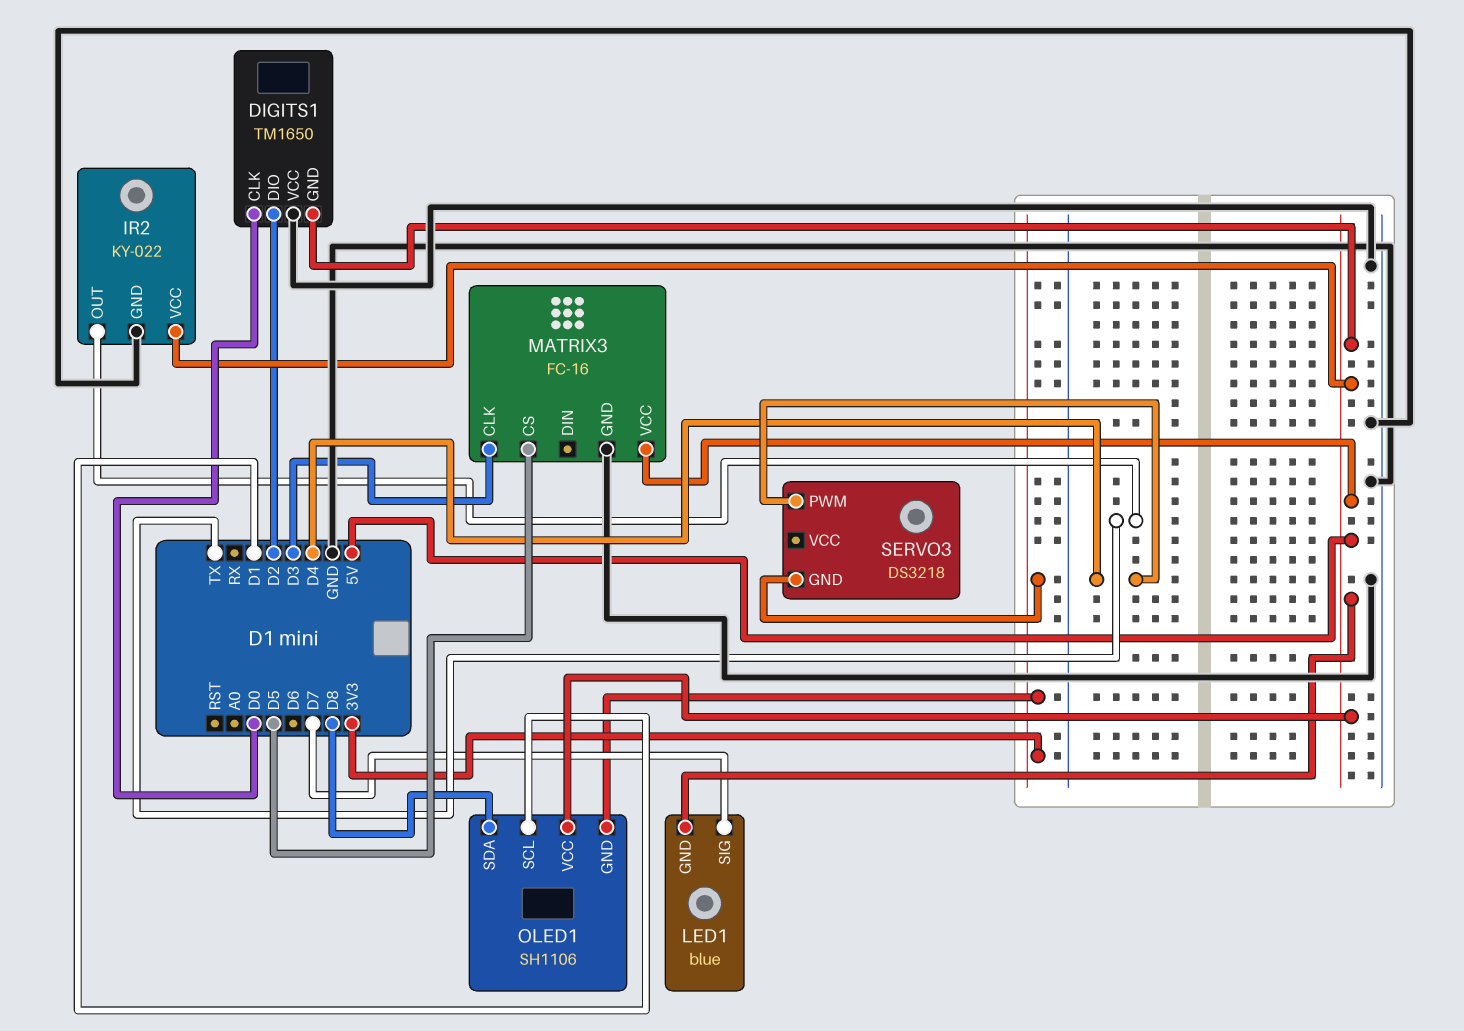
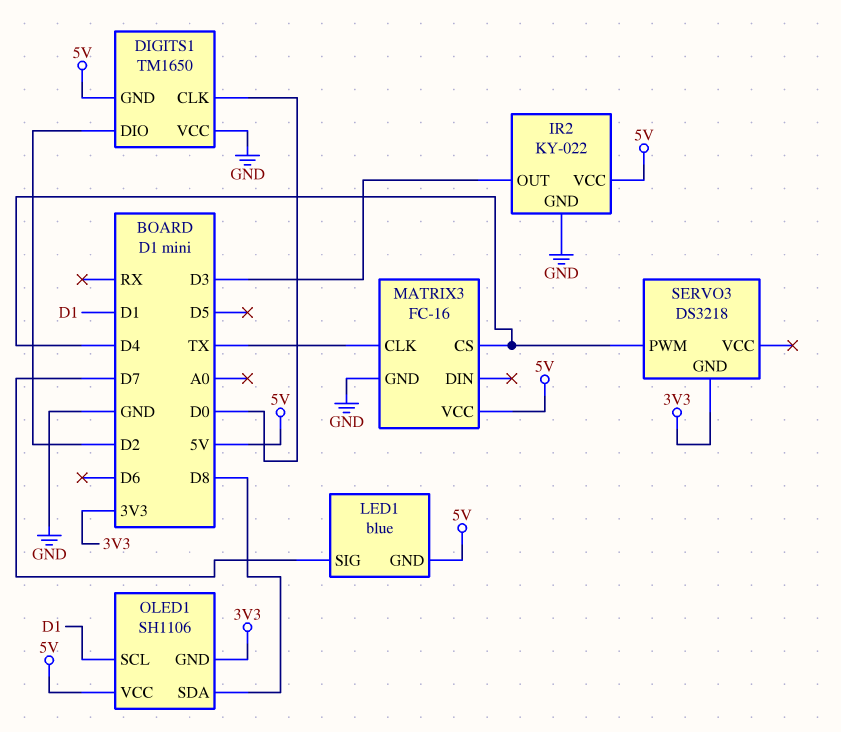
IR2 pin OUT: TX -> D3
MATRIX3 pin CLK: D3 -> TX
MATRIX3 pin CS: D5 -> D4

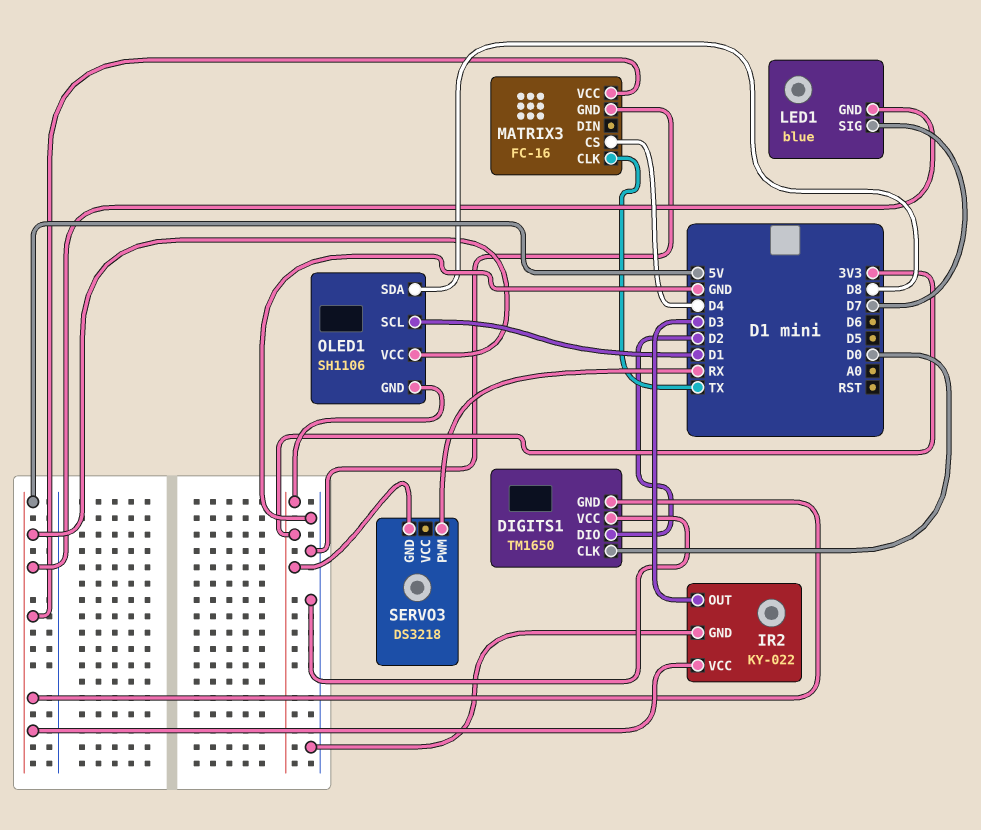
SERVO3 pin PWM: D4 -> RX

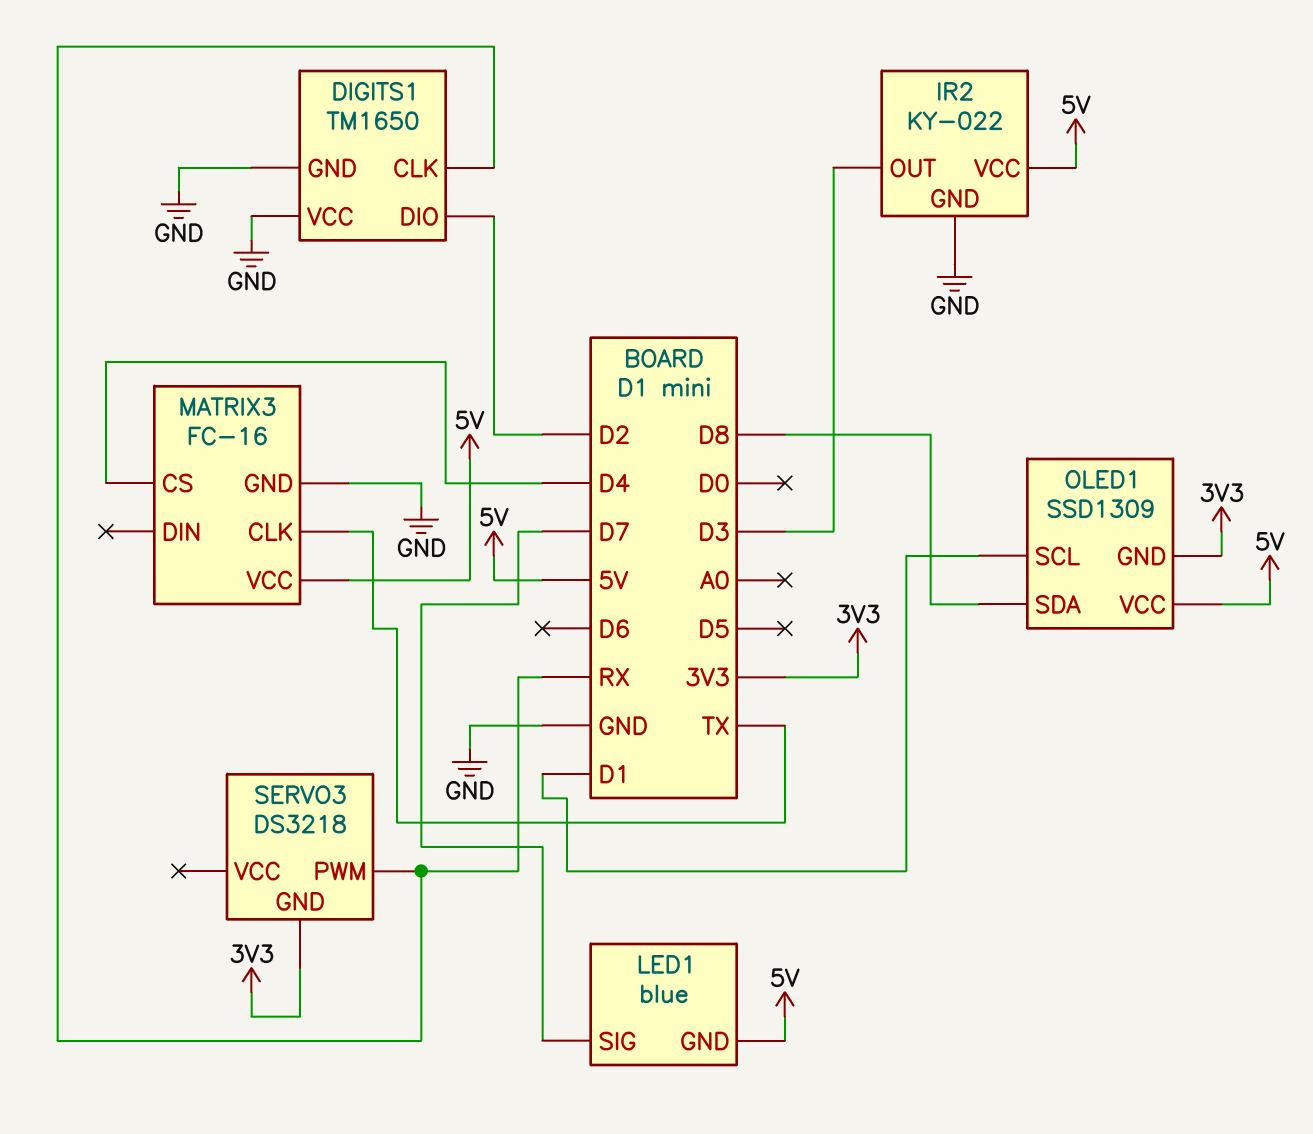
DIGITS1 pin CLK: D0 -> RX
DIGITS1 pin GND: 5V -> GND
OLED1: SH1106 -> SSD1309

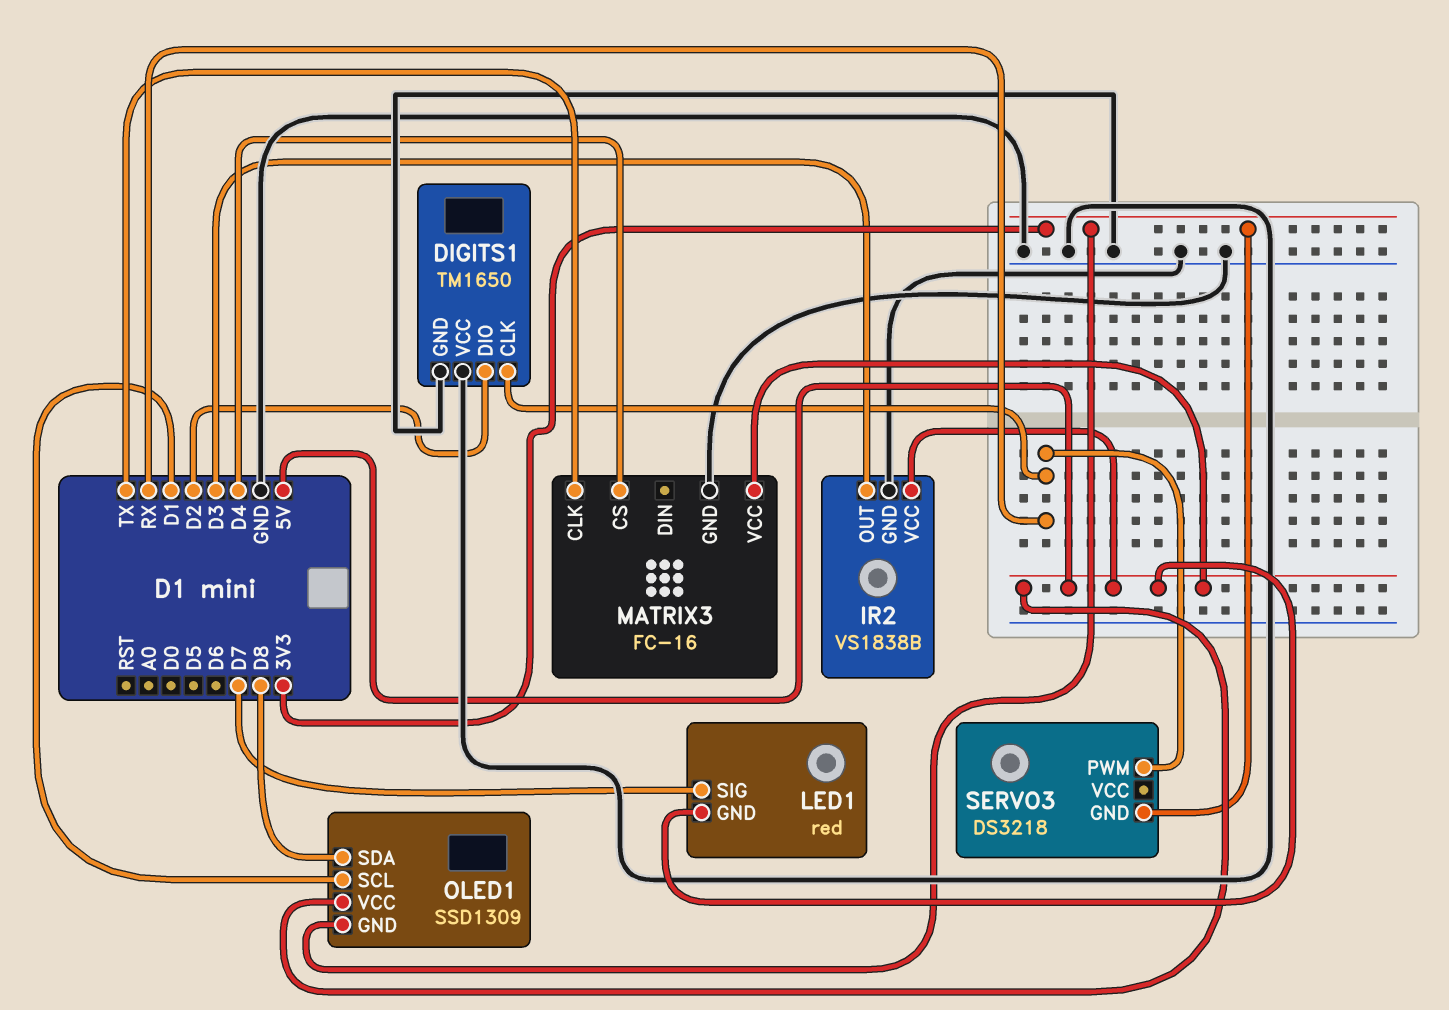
IR2: KY-022 -> VS1838B
LED1: blue -> red

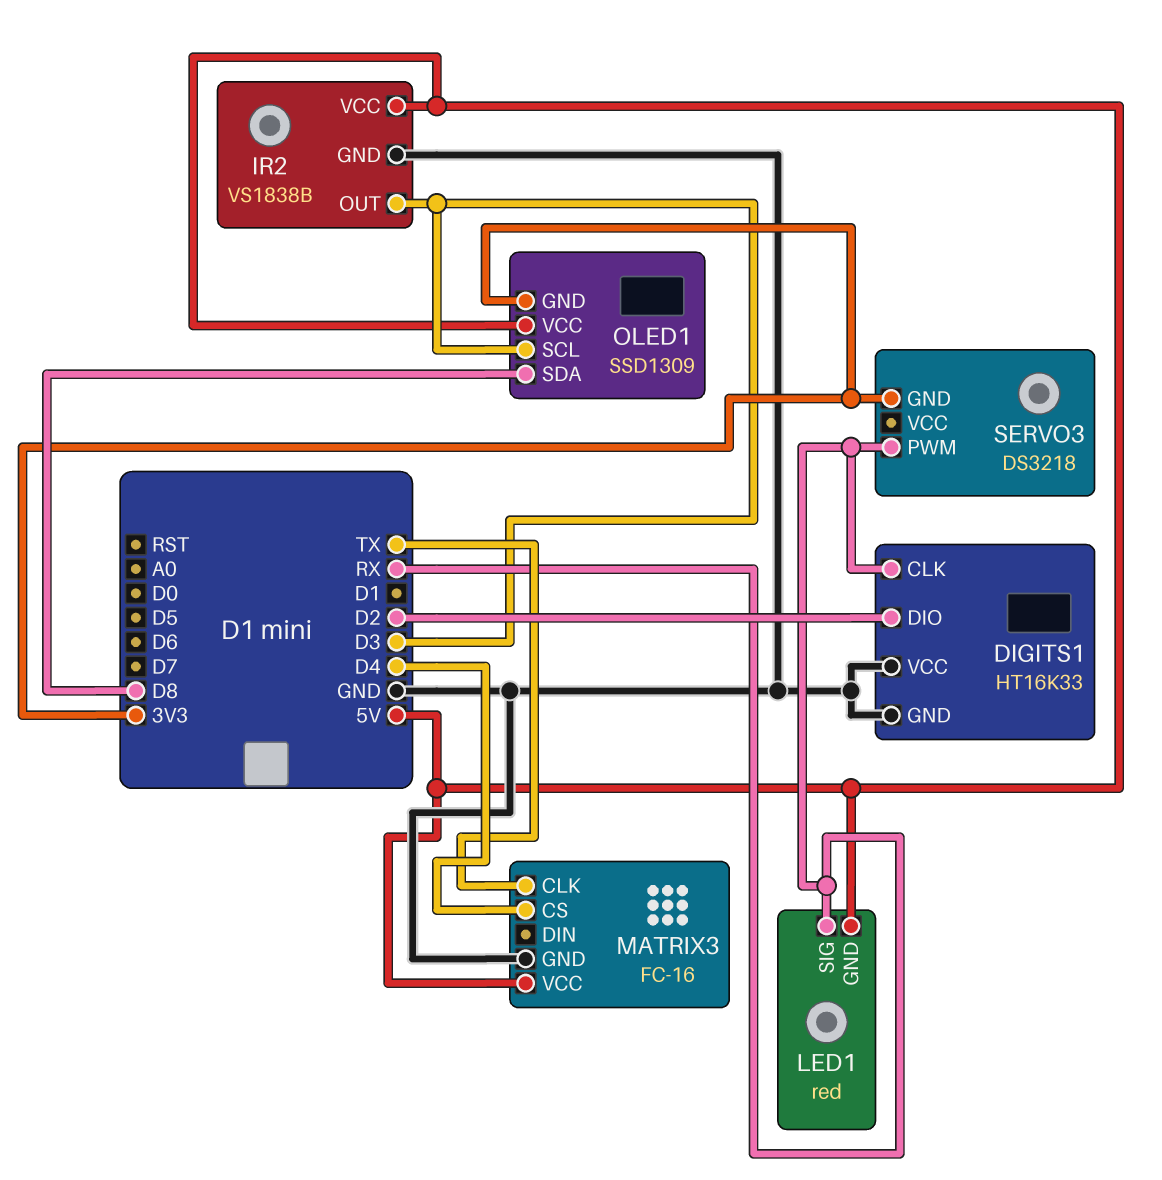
DIGITS1: TM1650 -> HT16K33
LED1 pin SIG: D7 -> RX
OLED1 pin SCL: D1 -> D3

